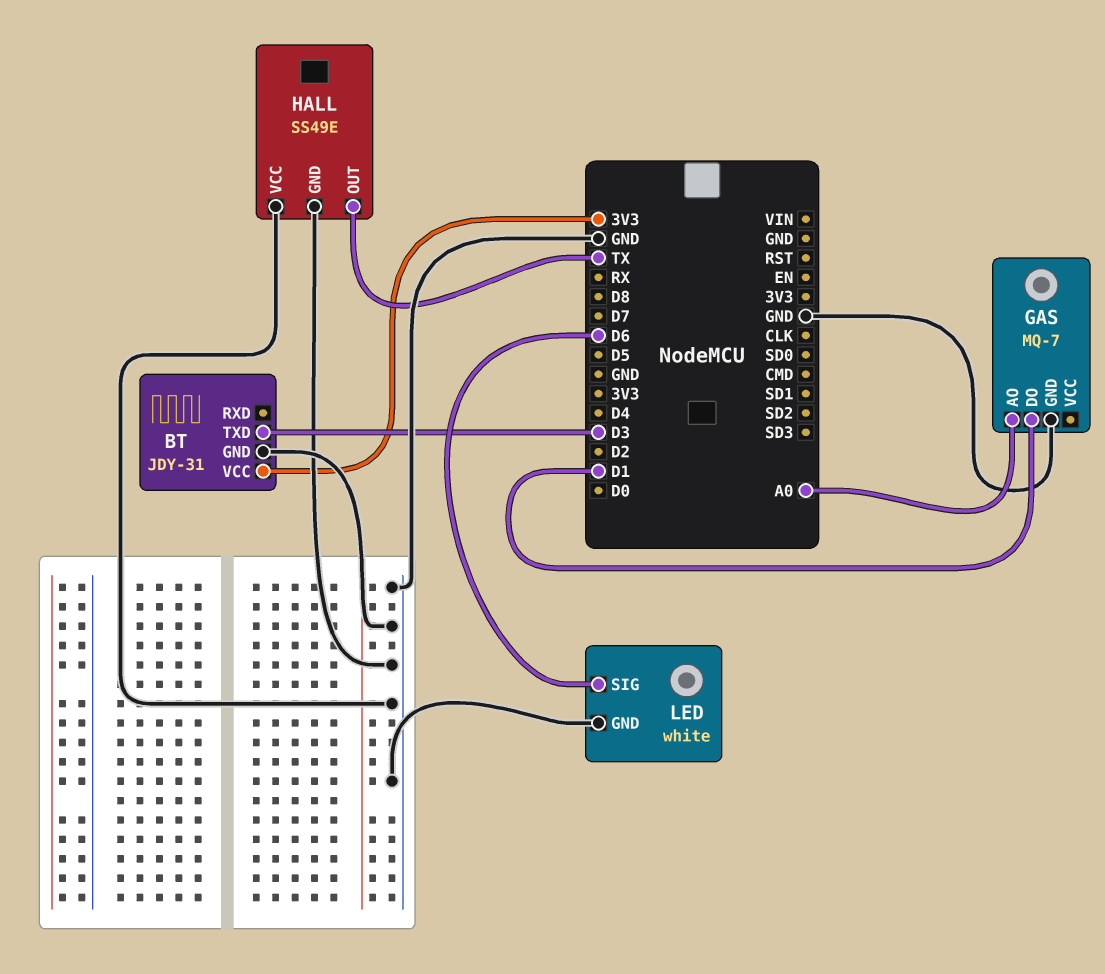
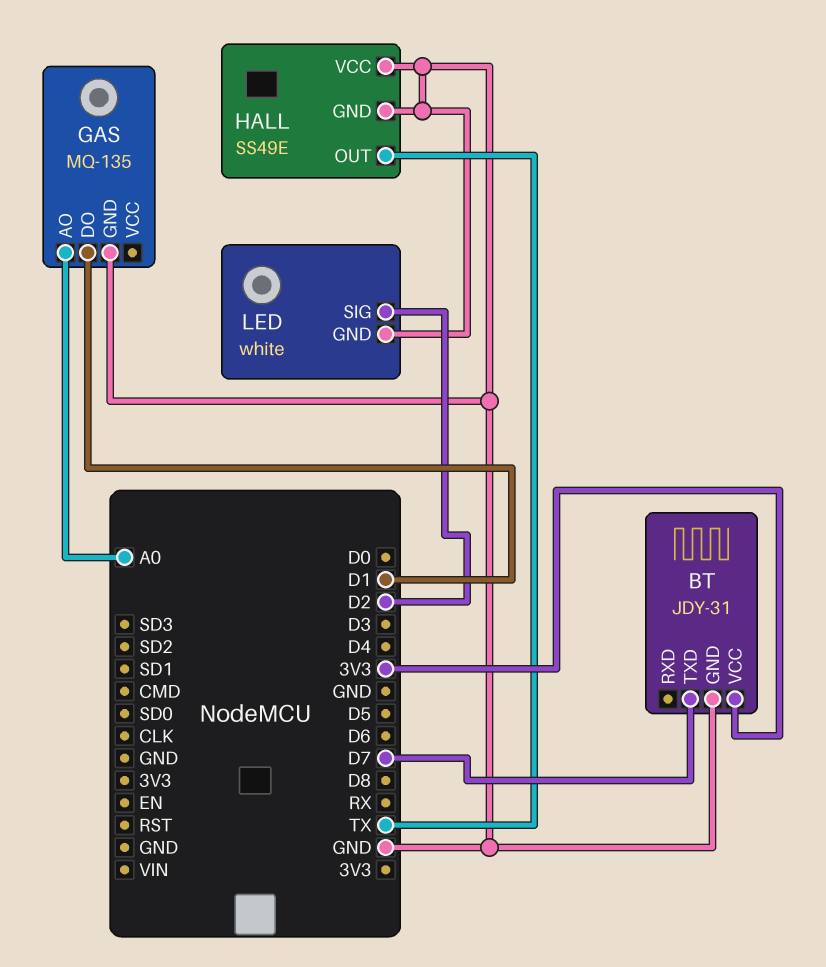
BT pin TXD: D3 -> D7
GAS: MQ-7 -> MQ-135
LED pin SIG: D6 -> D2

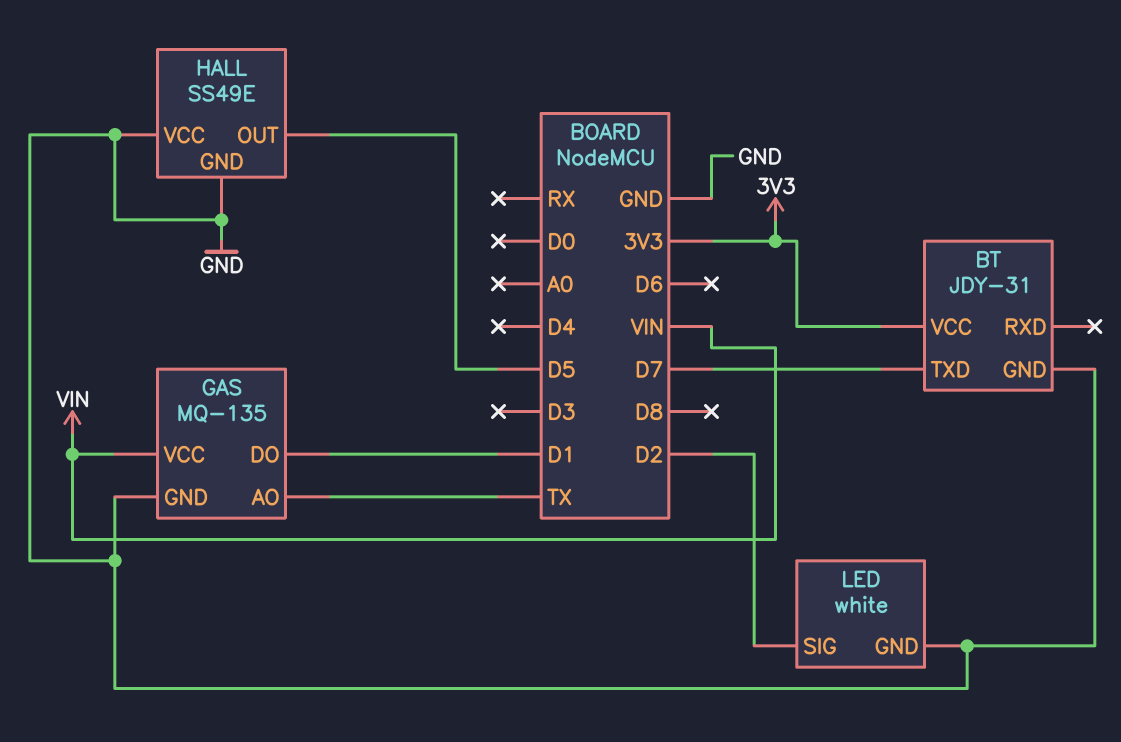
GAS pin AO: A0 -> TX
GAS pin VCC: none -> VIN
HALL pin OUT: TX -> D5

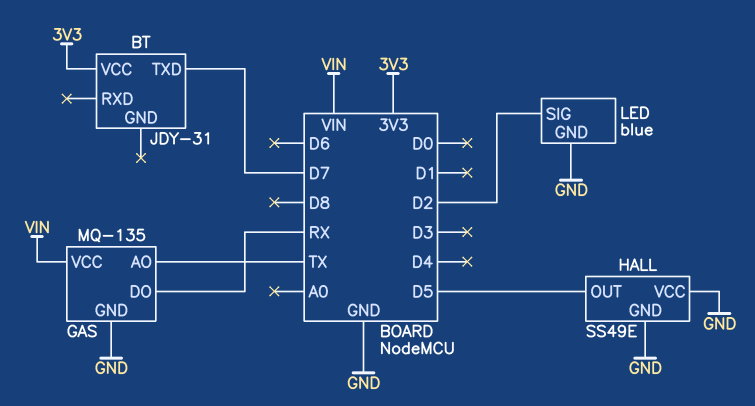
BT pin GND: GND -> none
GAS pin DO: D1 -> RX
LED: white -> blue

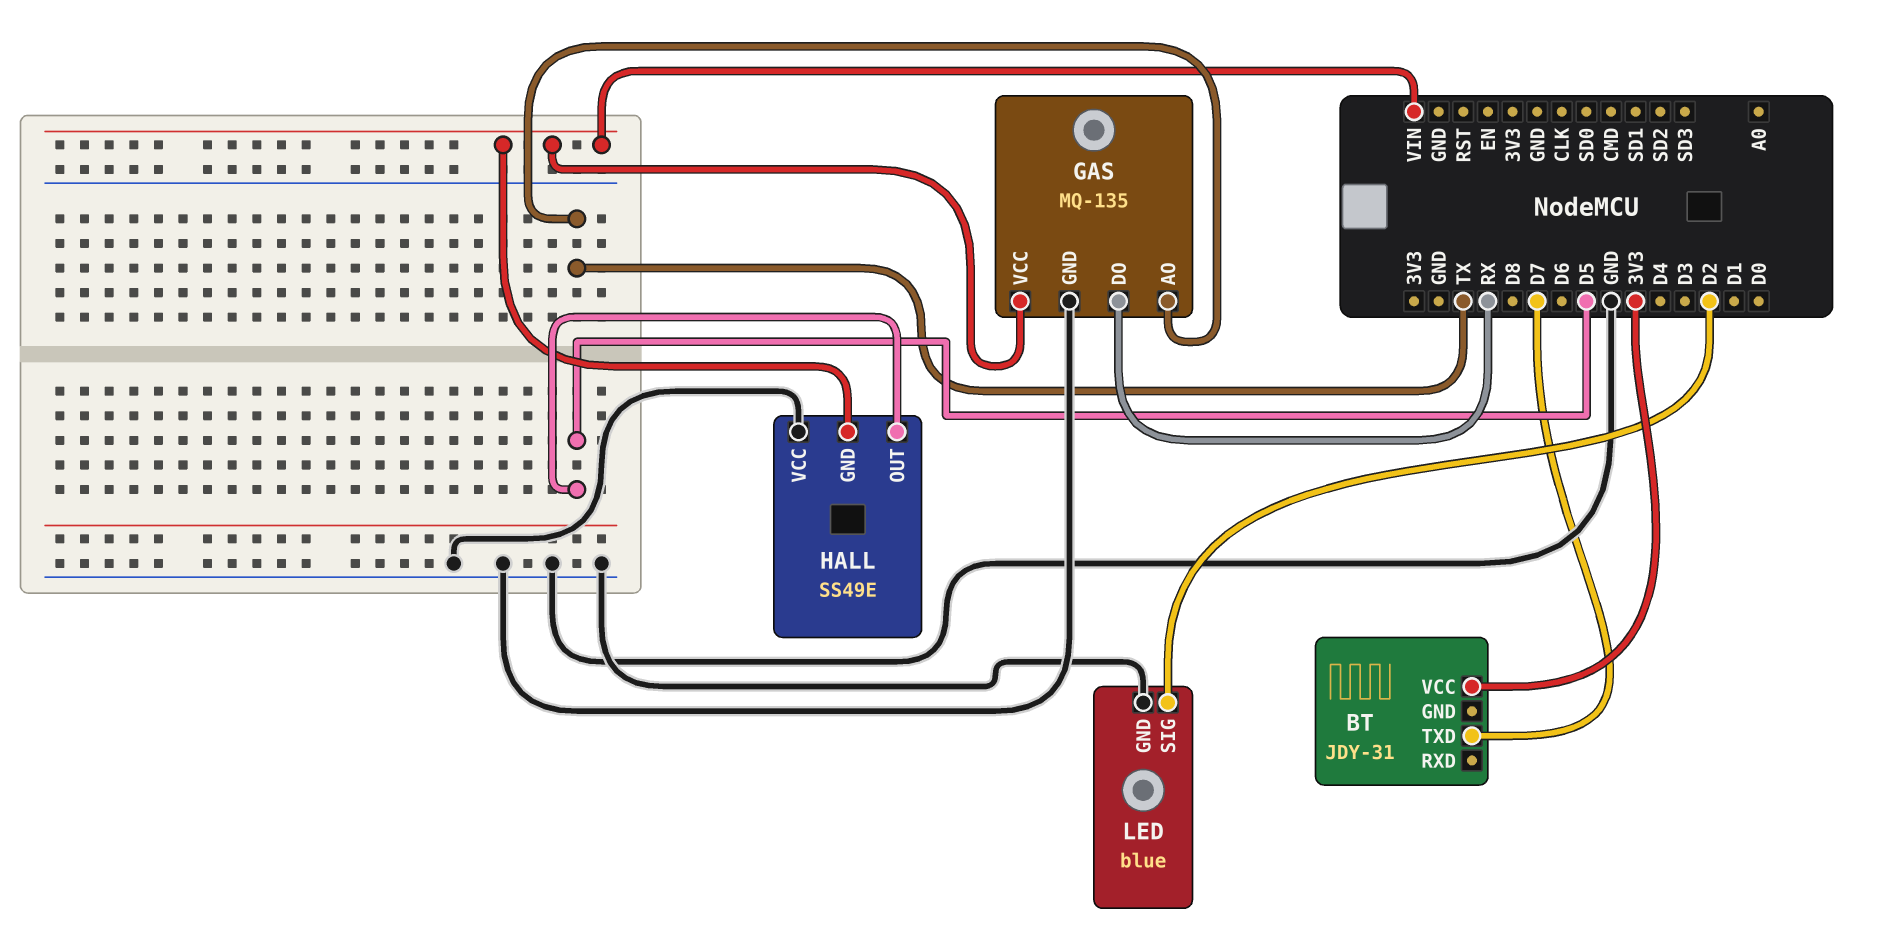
HALL pin GND: GND -> VIN

